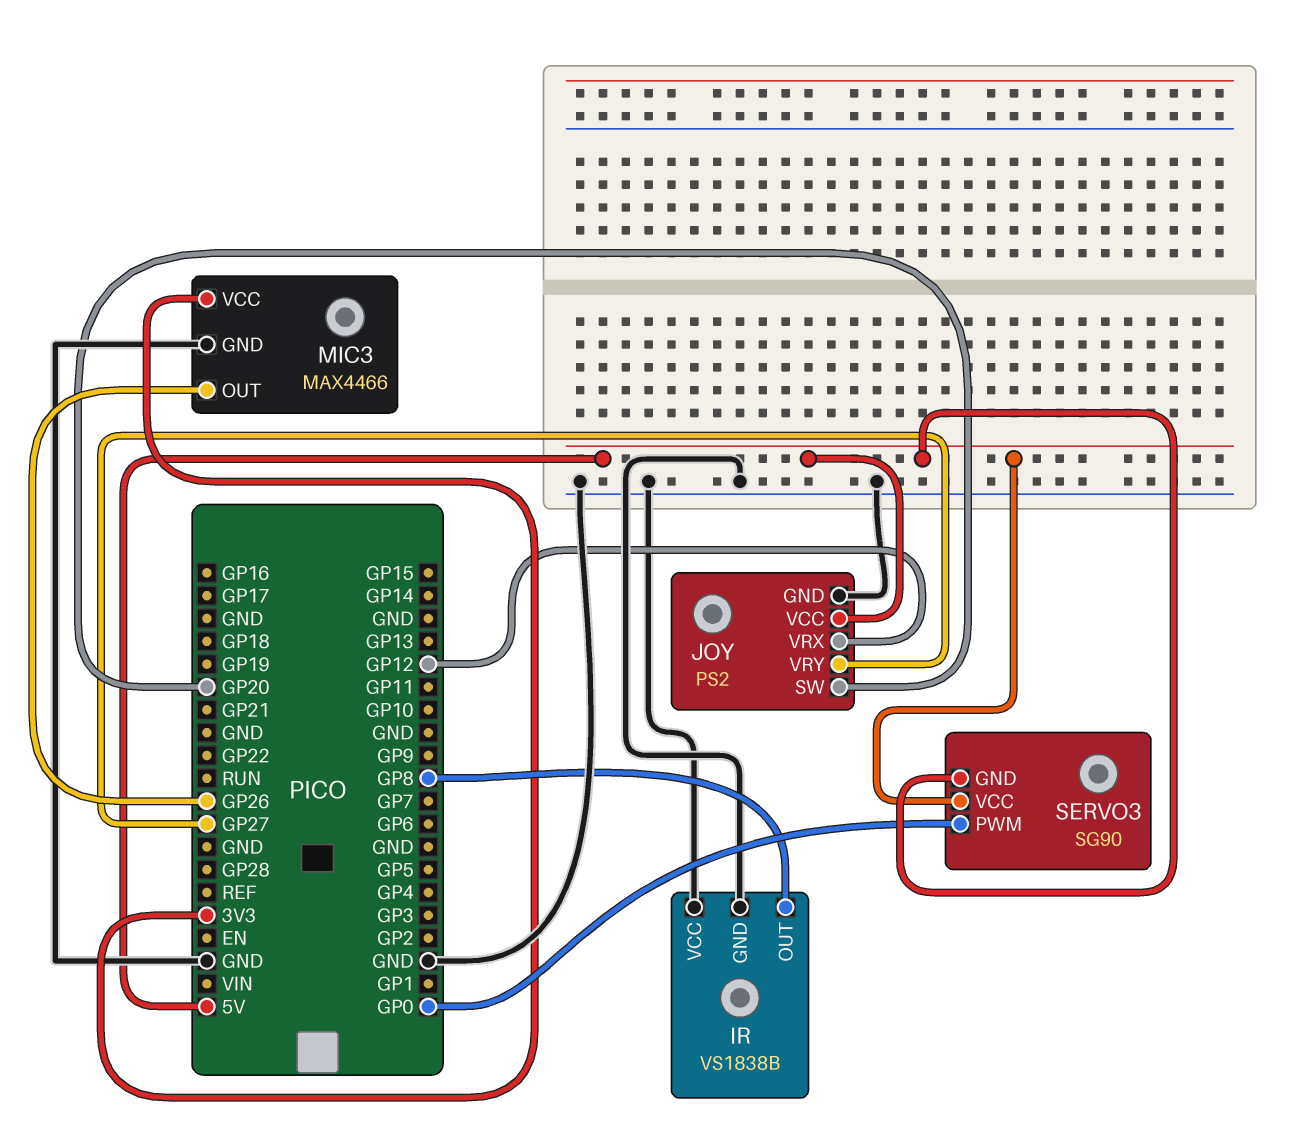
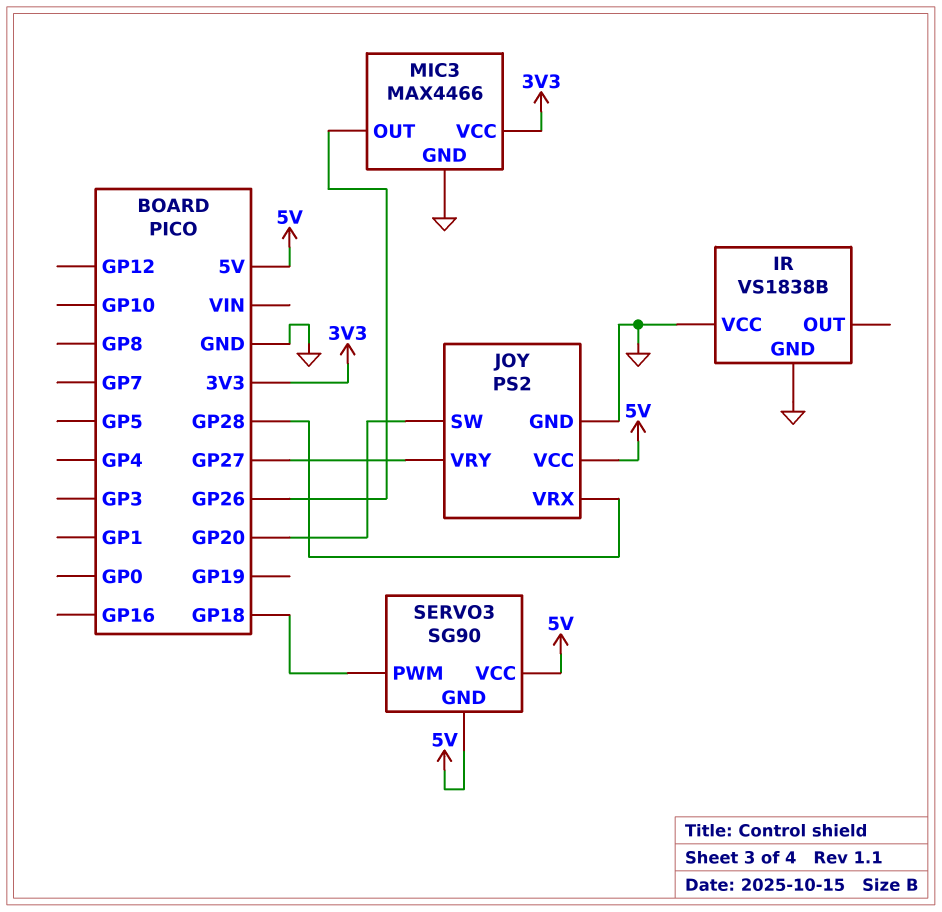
IR pin OUT: GP8 -> none
JOY pin VRX: GP12 -> GP28
SERVO3 pin PWM: GP0 -> GP18

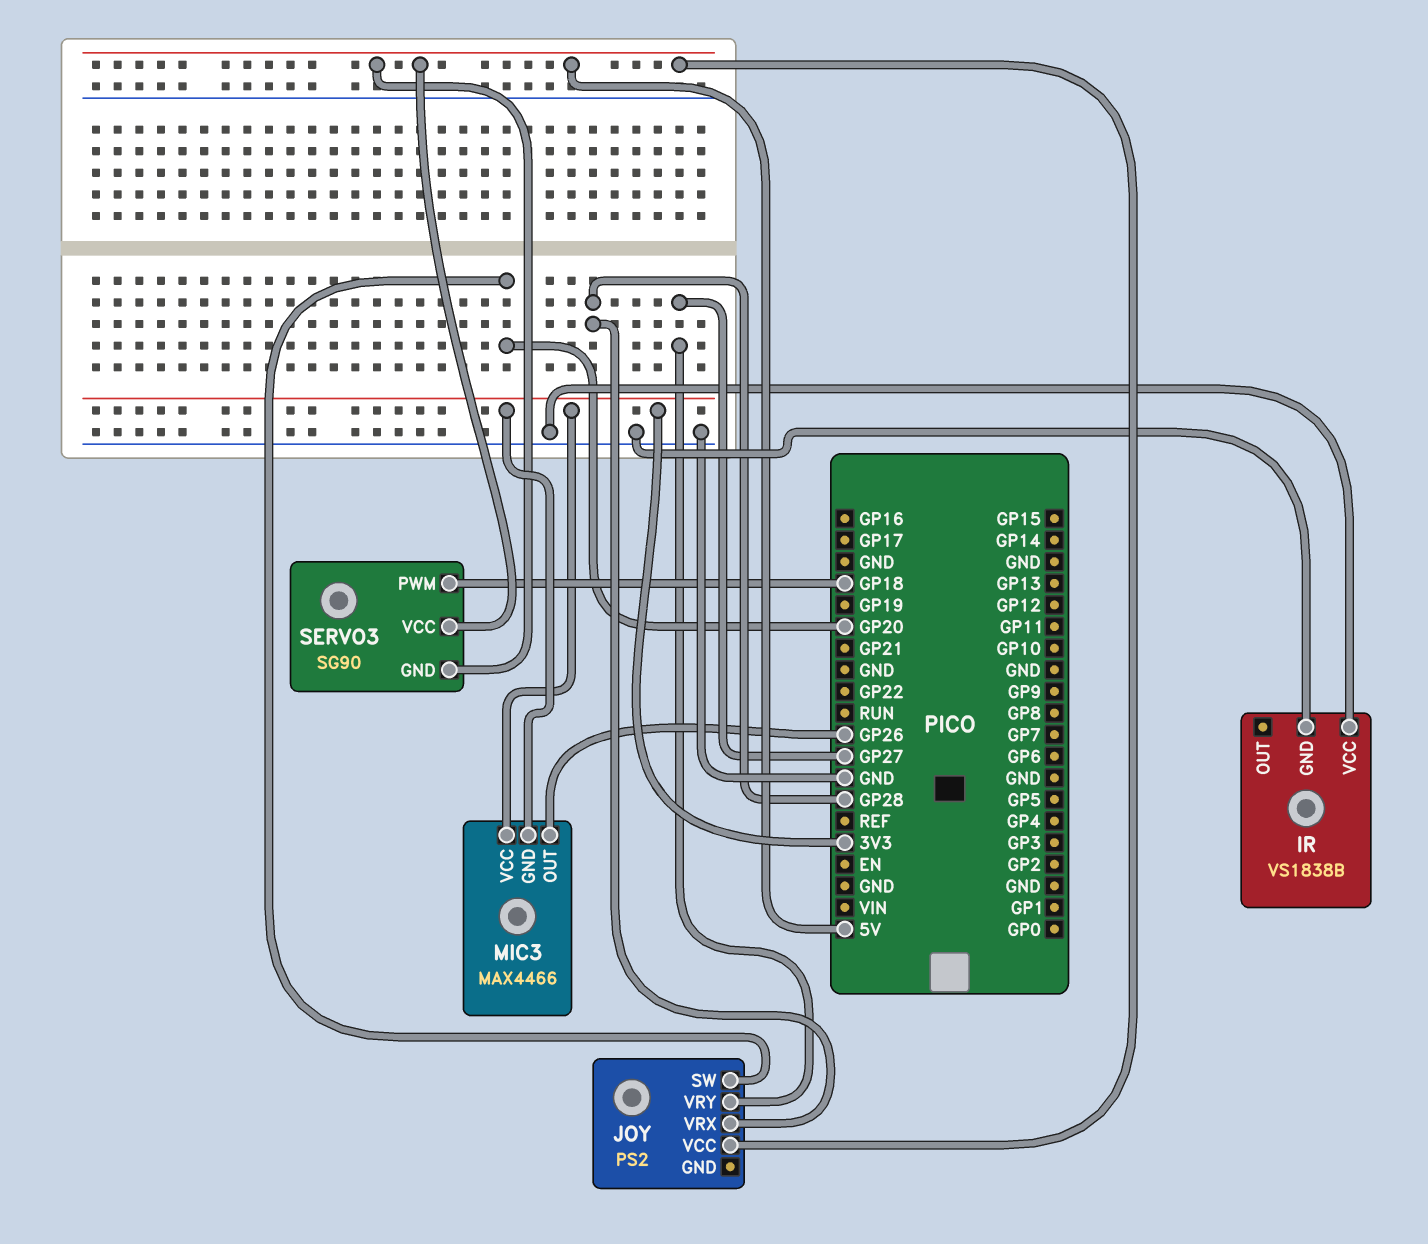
JOY pin GND: GND -> none
MIC3 pin GND: GND -> 3V3

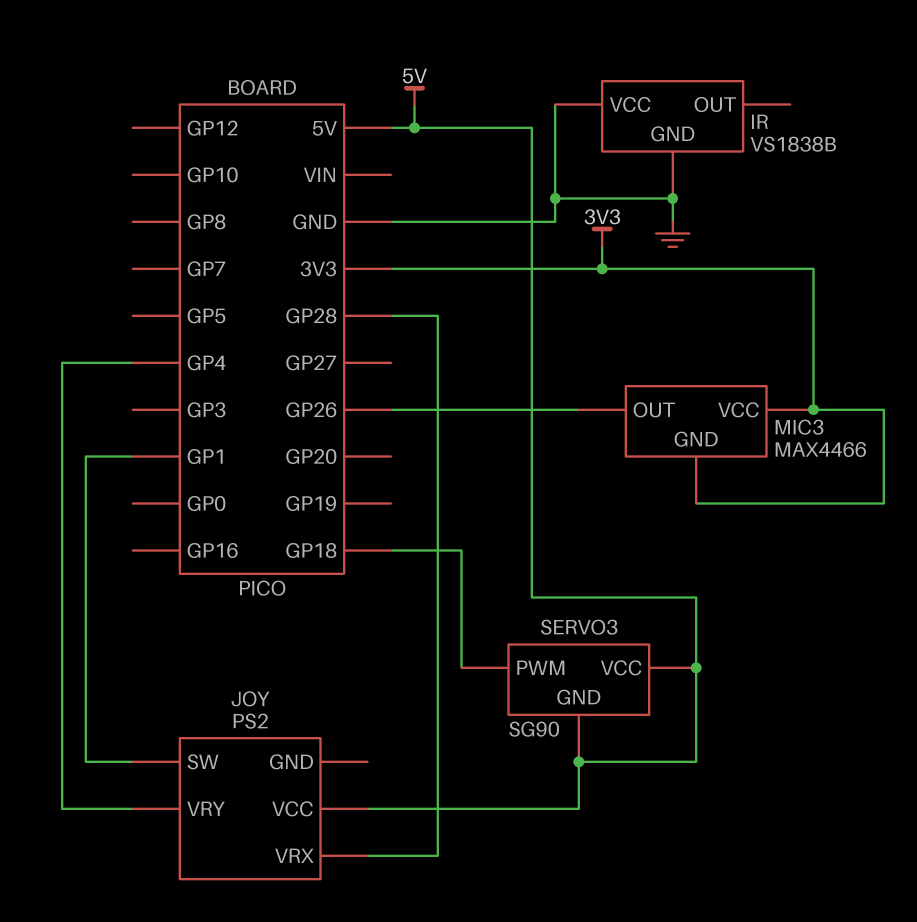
JOY pin SW: GP20 -> GP1
JOY pin VRY: GP27 -> GP4

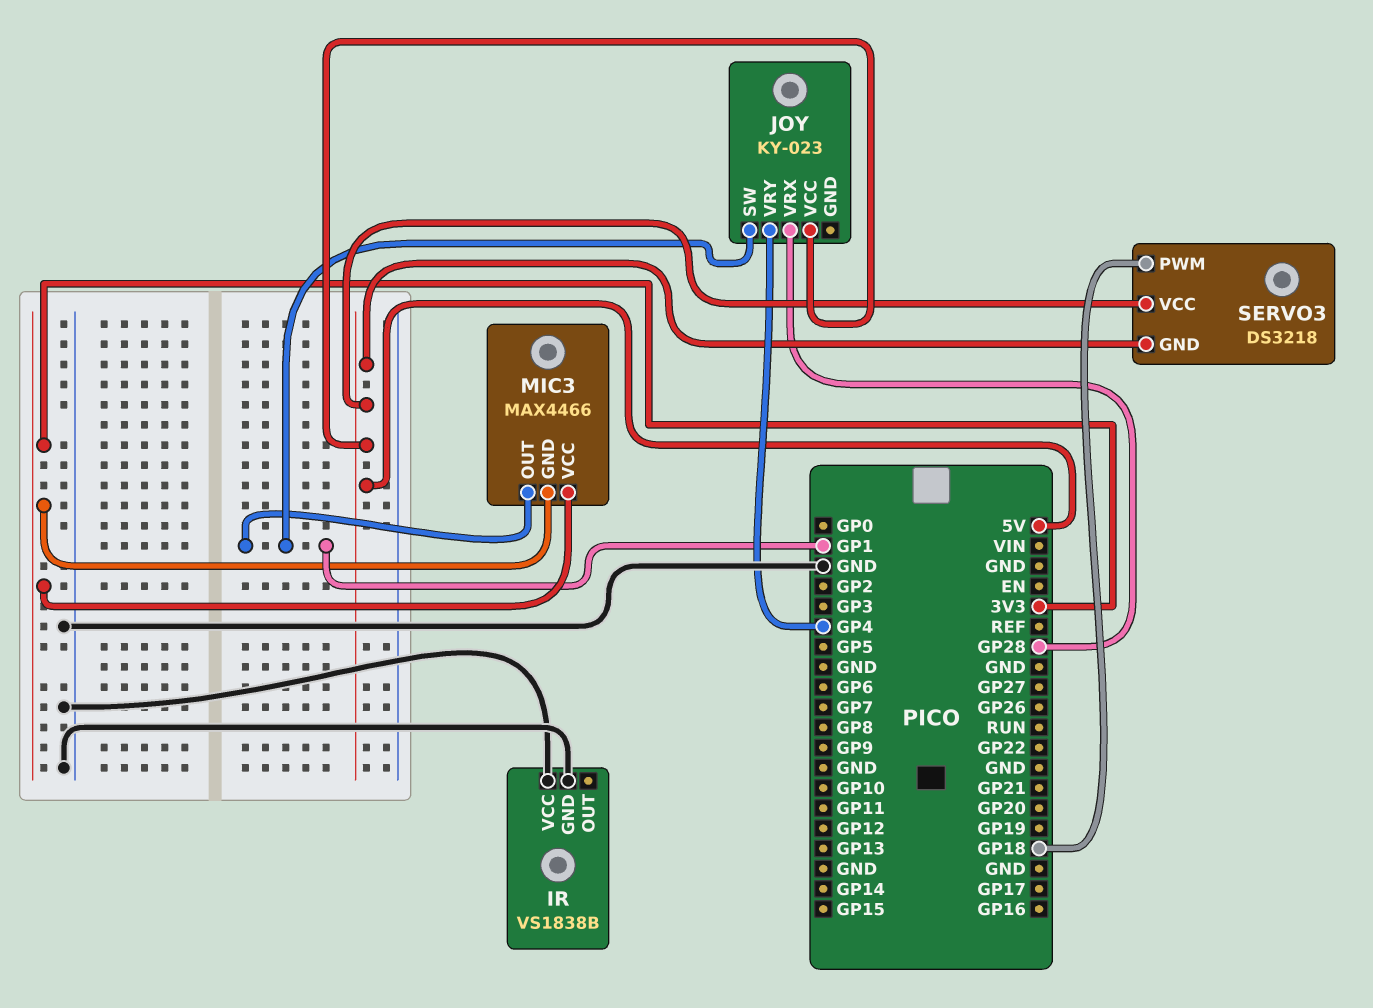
JOY: PS2 -> KY-023
MIC3 pin OUT: GP26 -> GP1
SERVO3: SG90 -> DS3218

